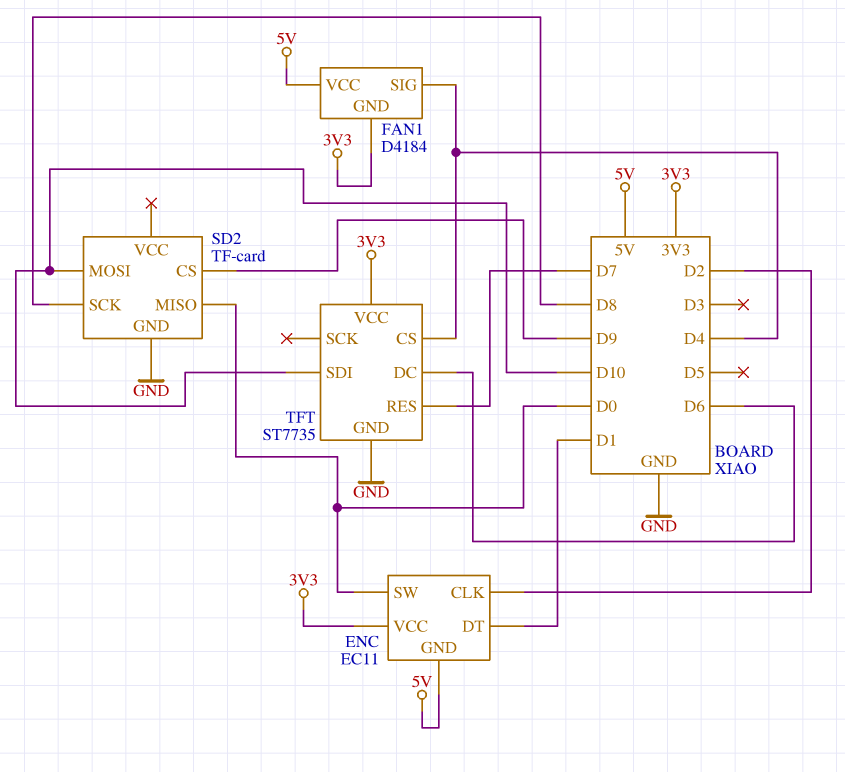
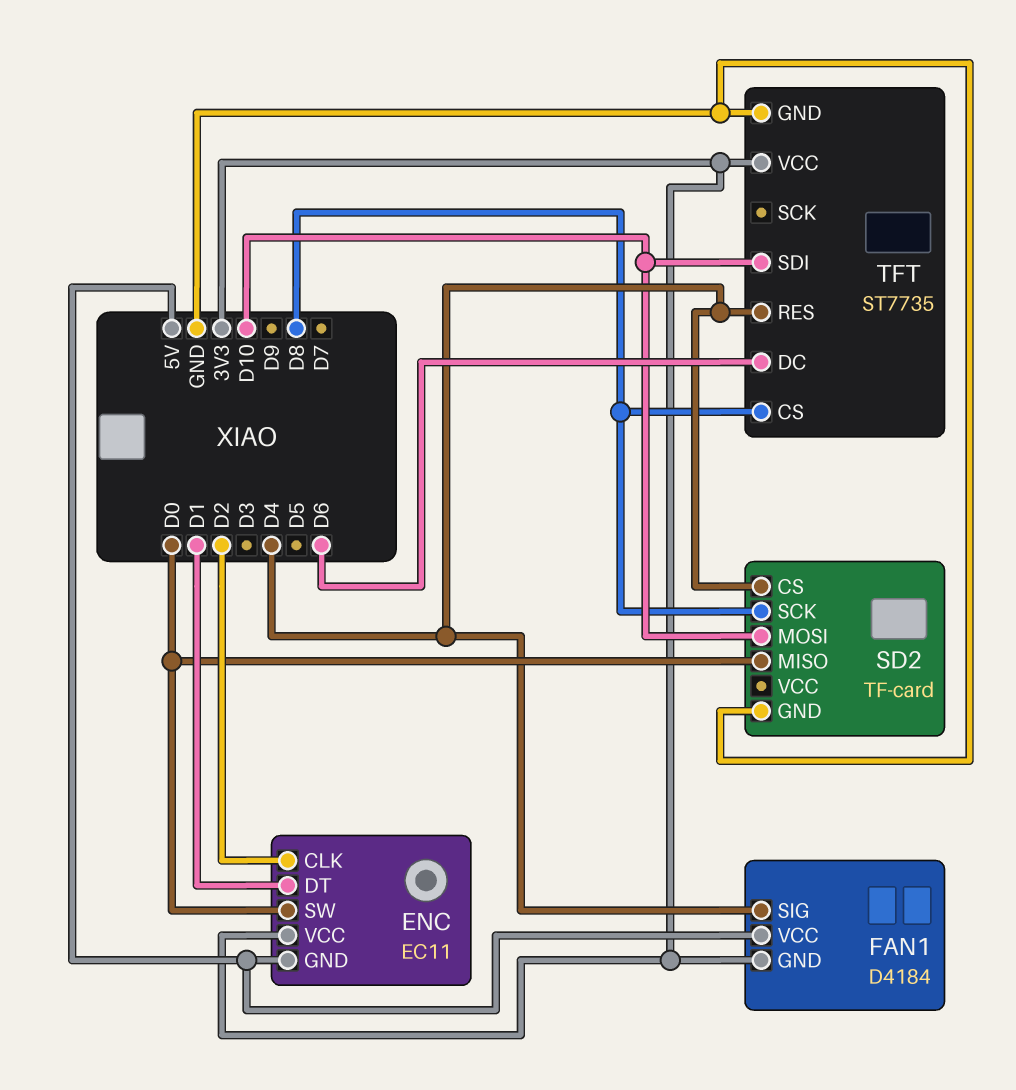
SD2 pin CS: D9 -> D4
TFT pin CS: D4 -> D8
TFT pin RES: D7 -> D4

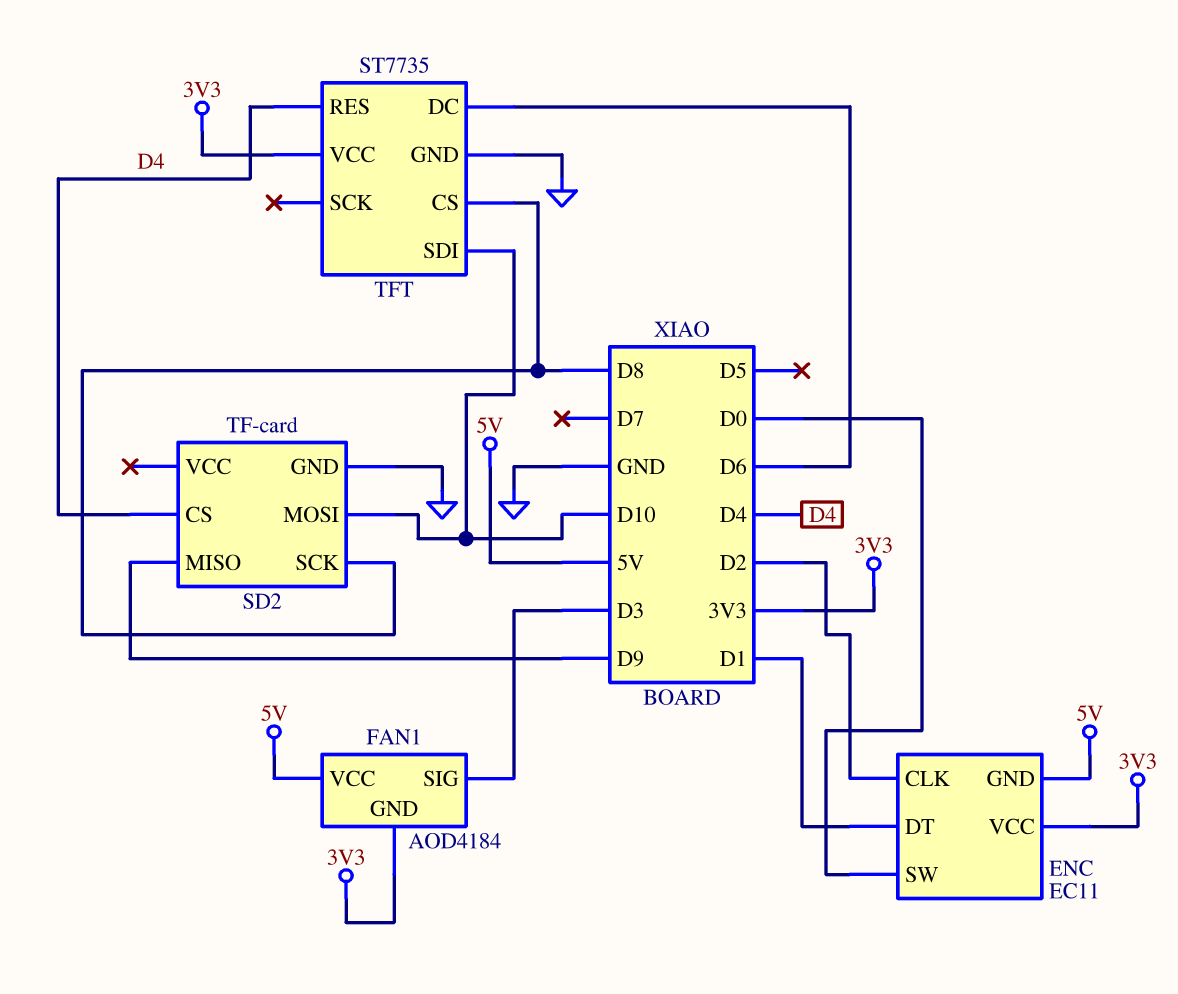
FAN1: D4184 -> AOD4184
FAN1 pin SIG: D4 -> D3
SD2 pin MISO: D0 -> D9

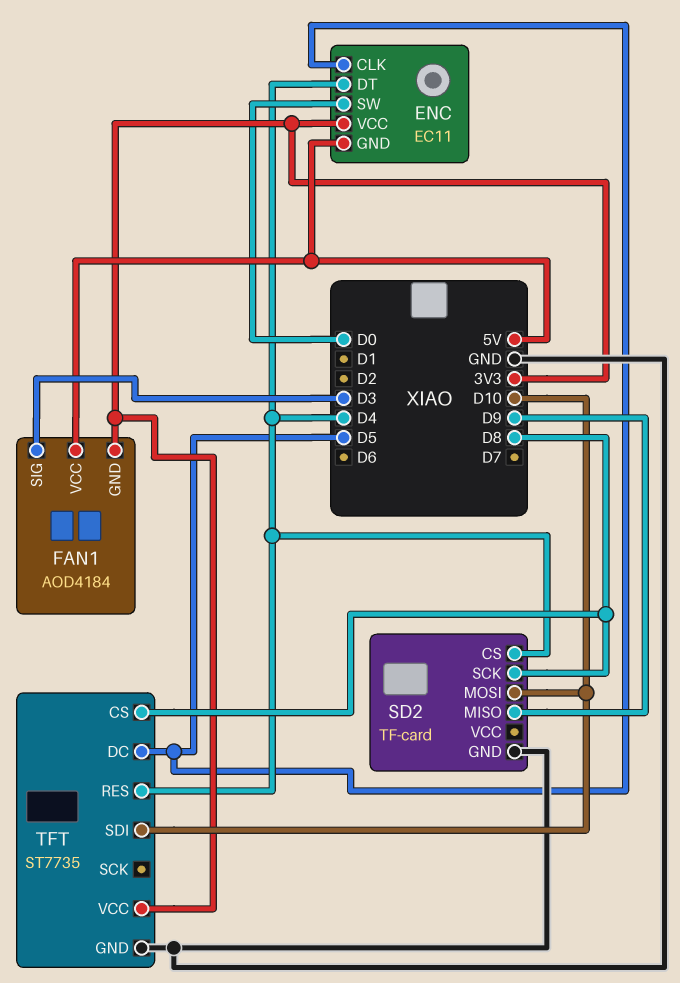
ENC pin CLK: D2 -> D5
ENC pin DT: D1 -> D4
TFT pin DC: D6 -> D5

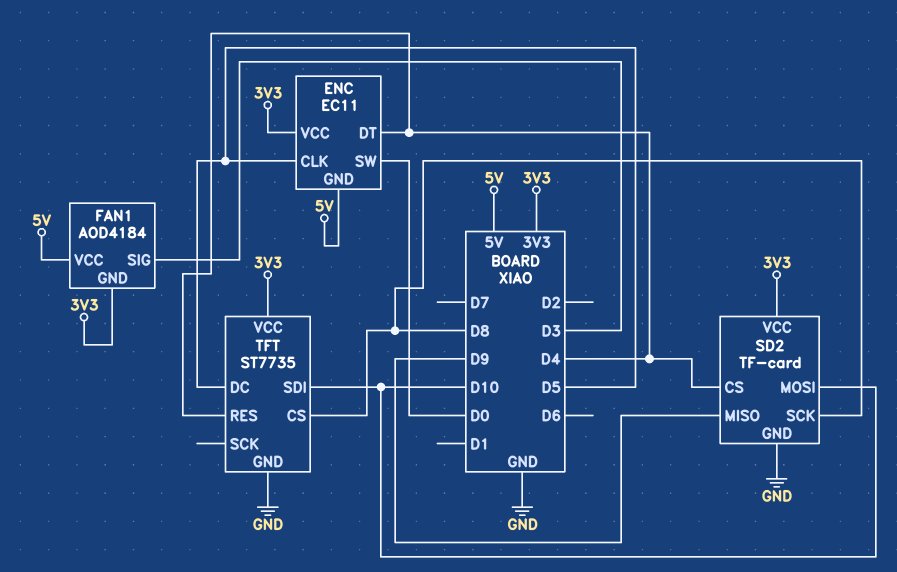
SD2 pin VCC: none -> 3V3

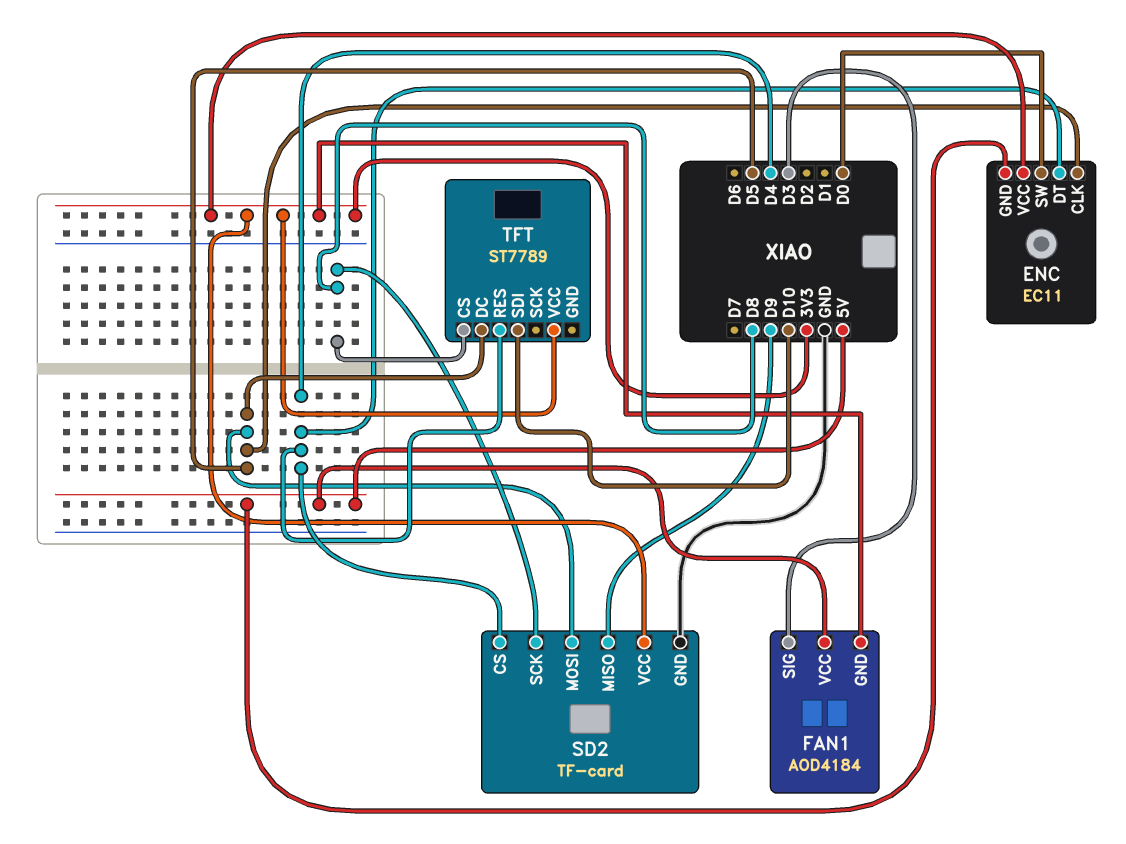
SD2 pin MOSI: D10 -> D5
TFT: ST7735 -> ST7789
TFT pin GND: GND -> none

